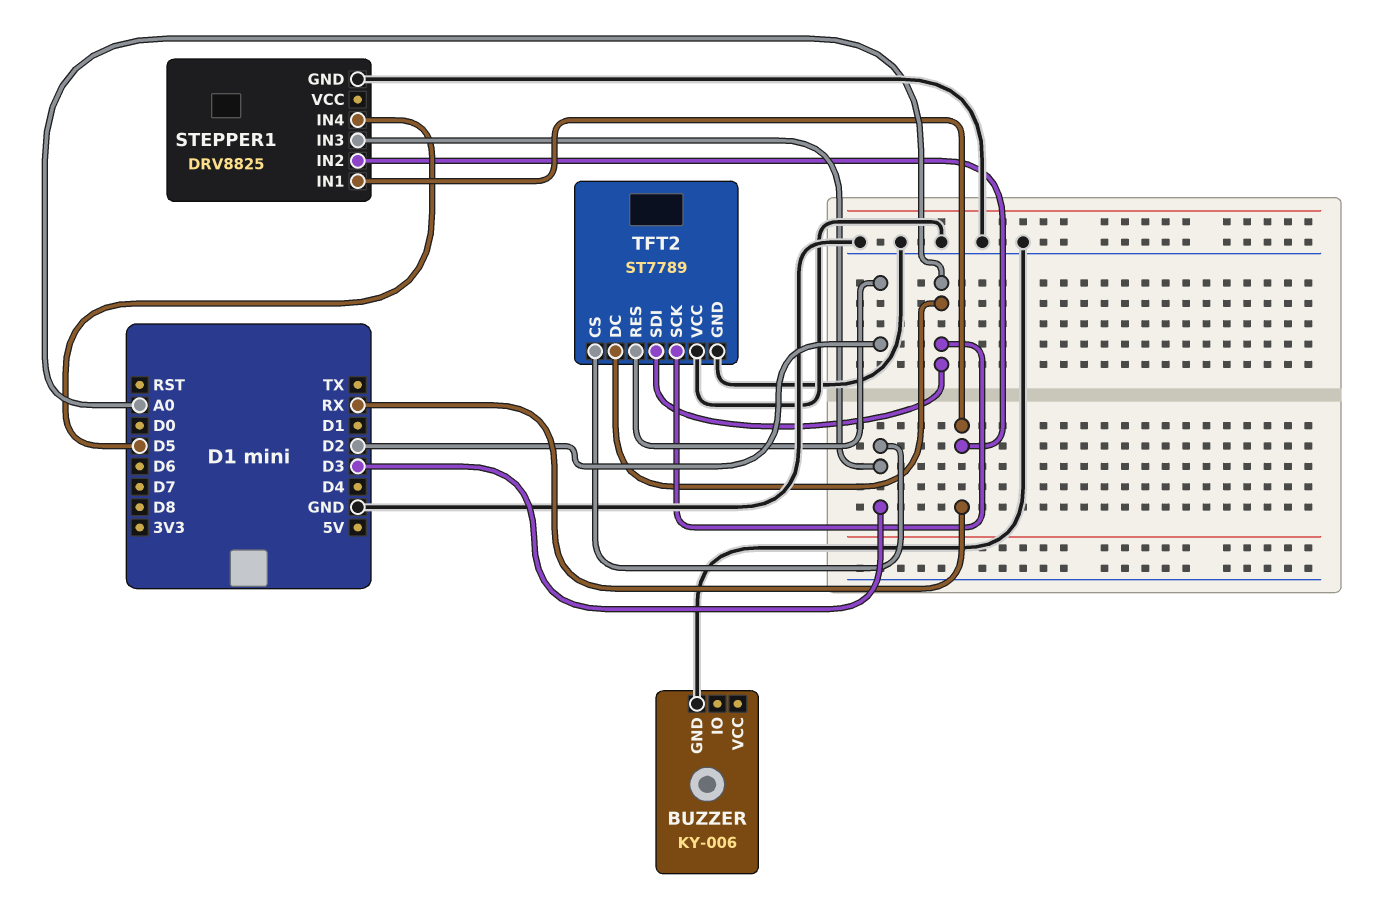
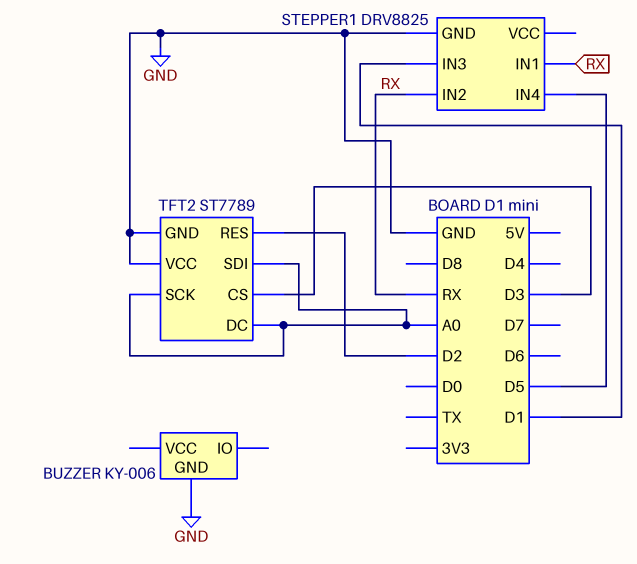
STEPPER1 pin IN3: D3 -> D1

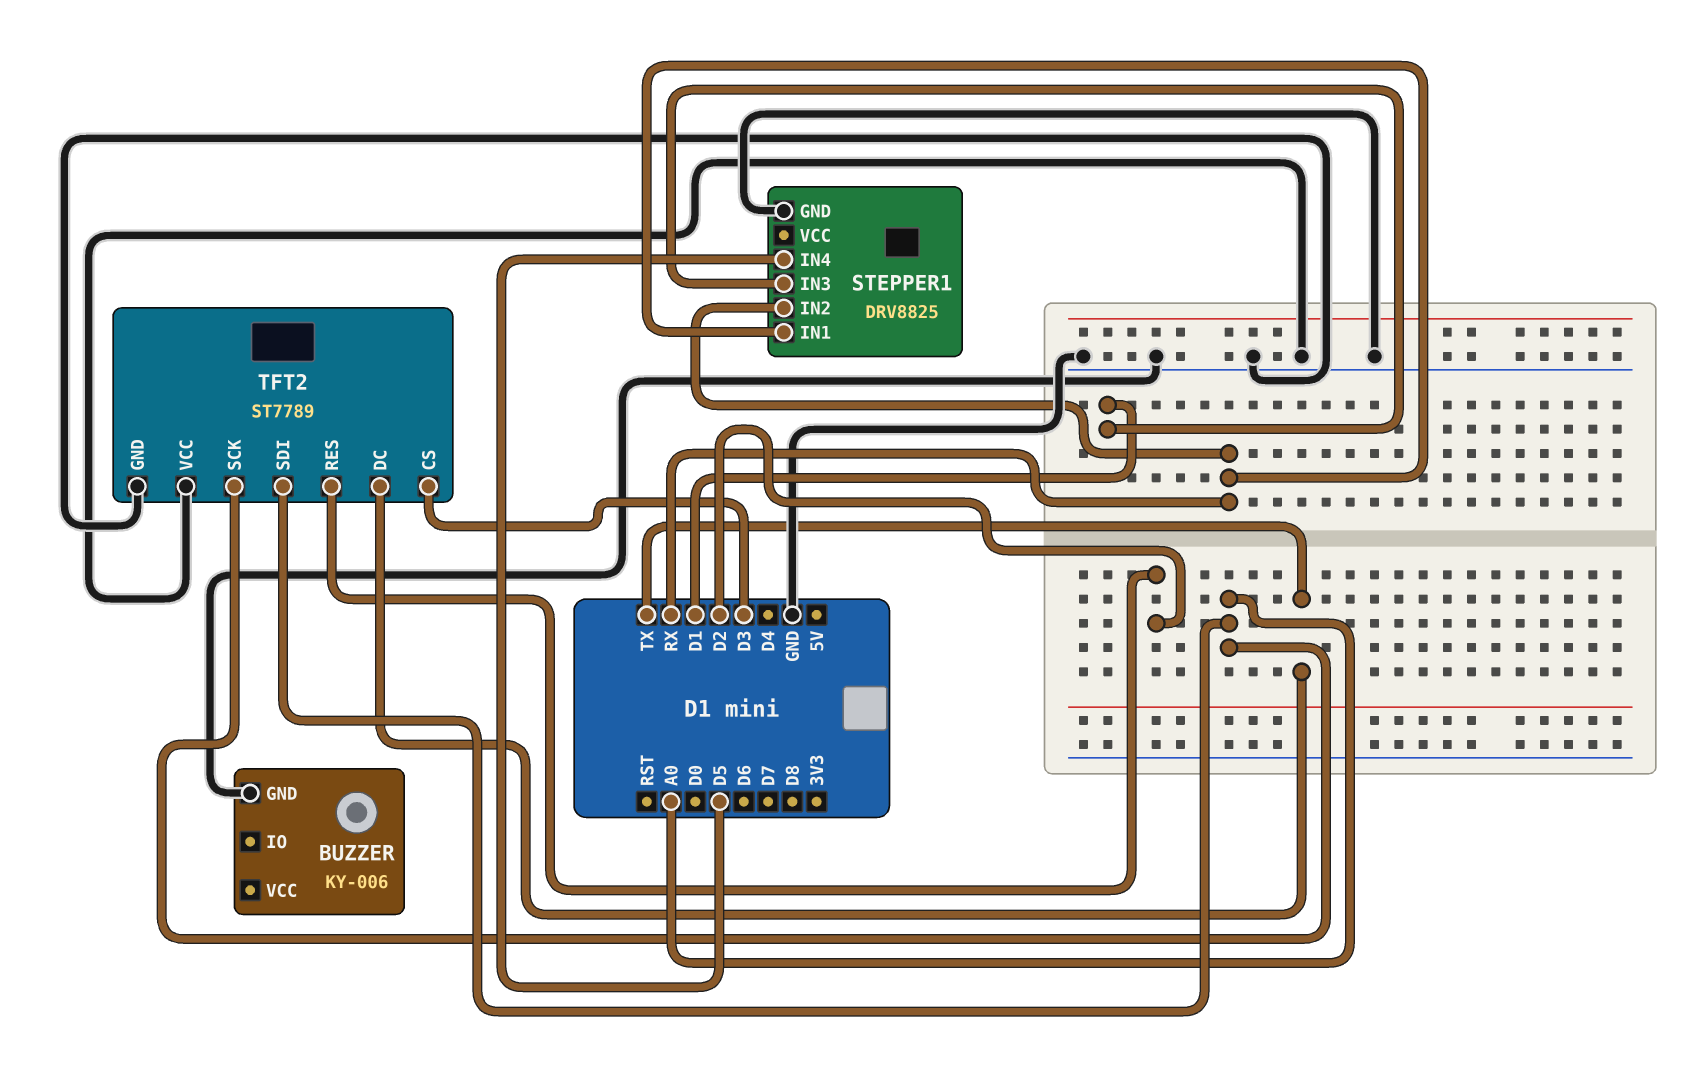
TFT2 pin DC: A0 -> TX

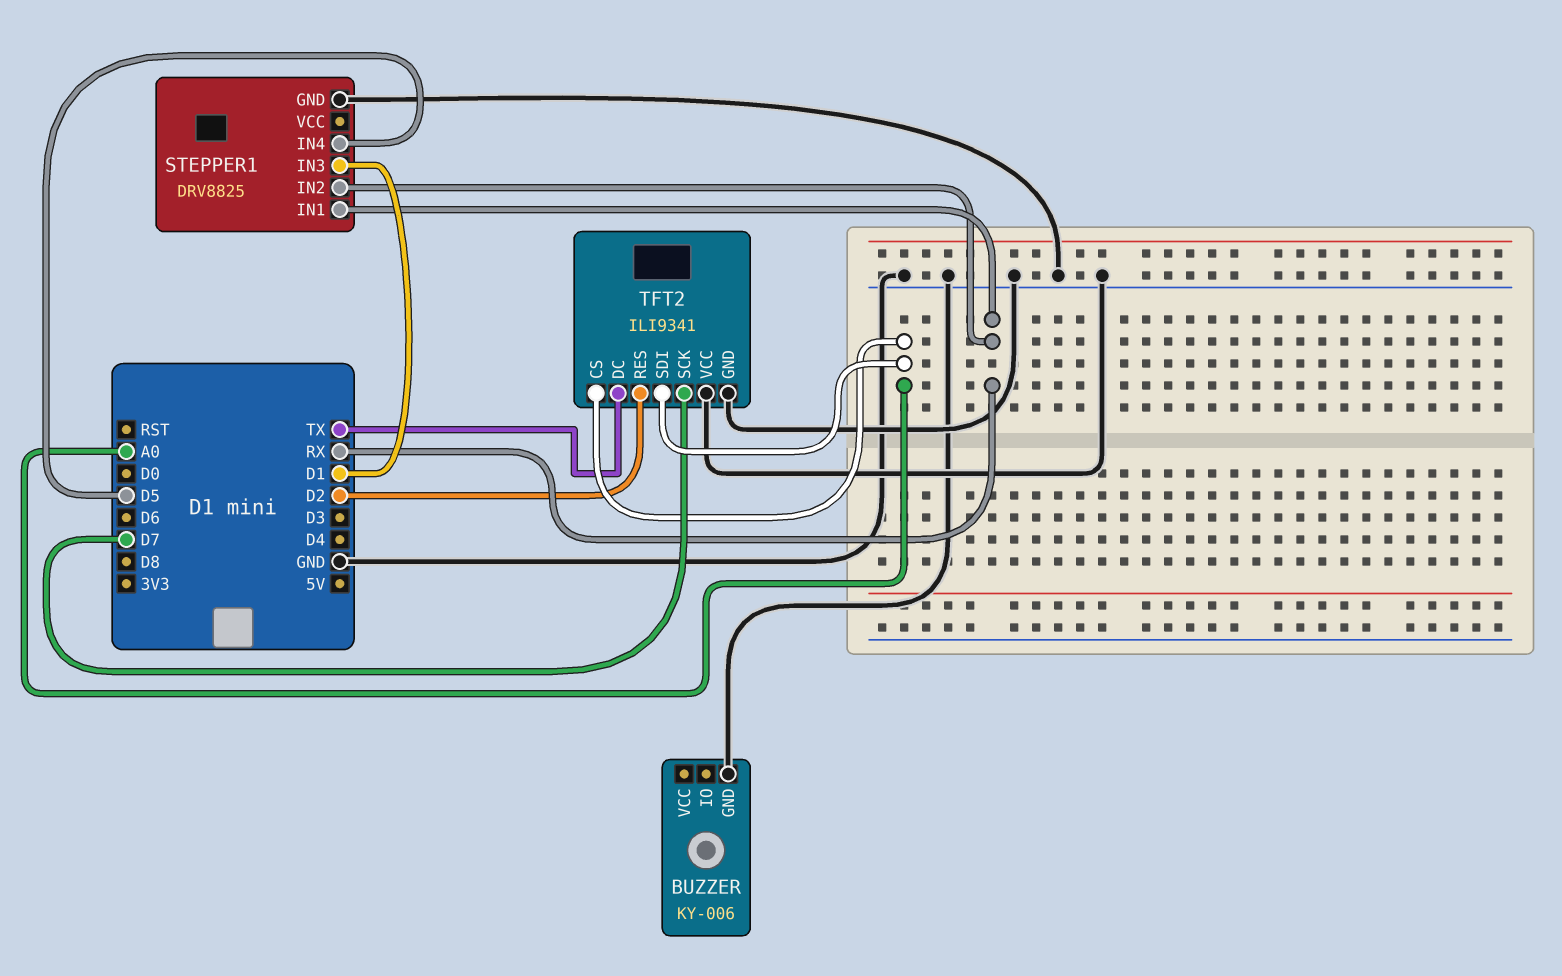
TFT2: ST7789 -> ILI9341
TFT2 pin CS: D3 -> A0
TFT2 pin SCK: A0 -> D7

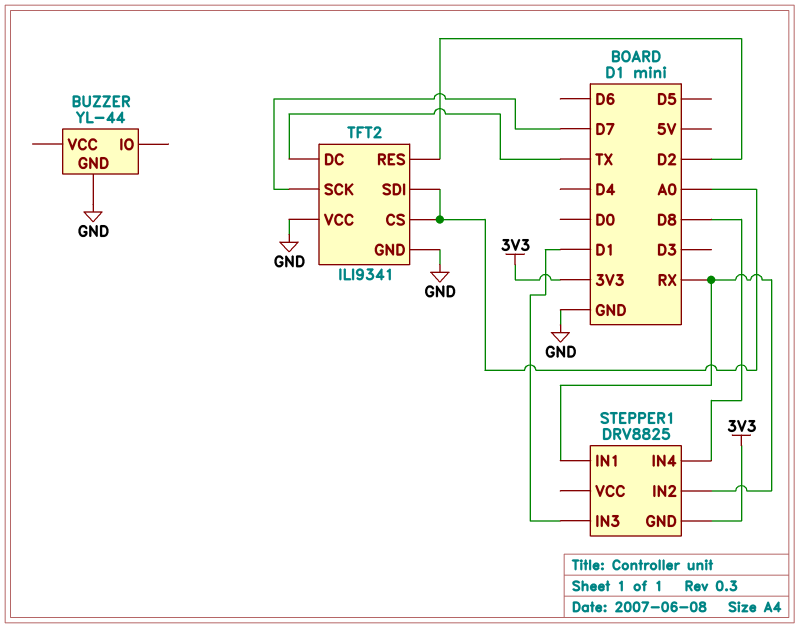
BUZZER: KY-006 -> YL-44
STEPPER1 pin GND: GND -> 3V3
STEPPER1 pin IN4: D5 -> D8

